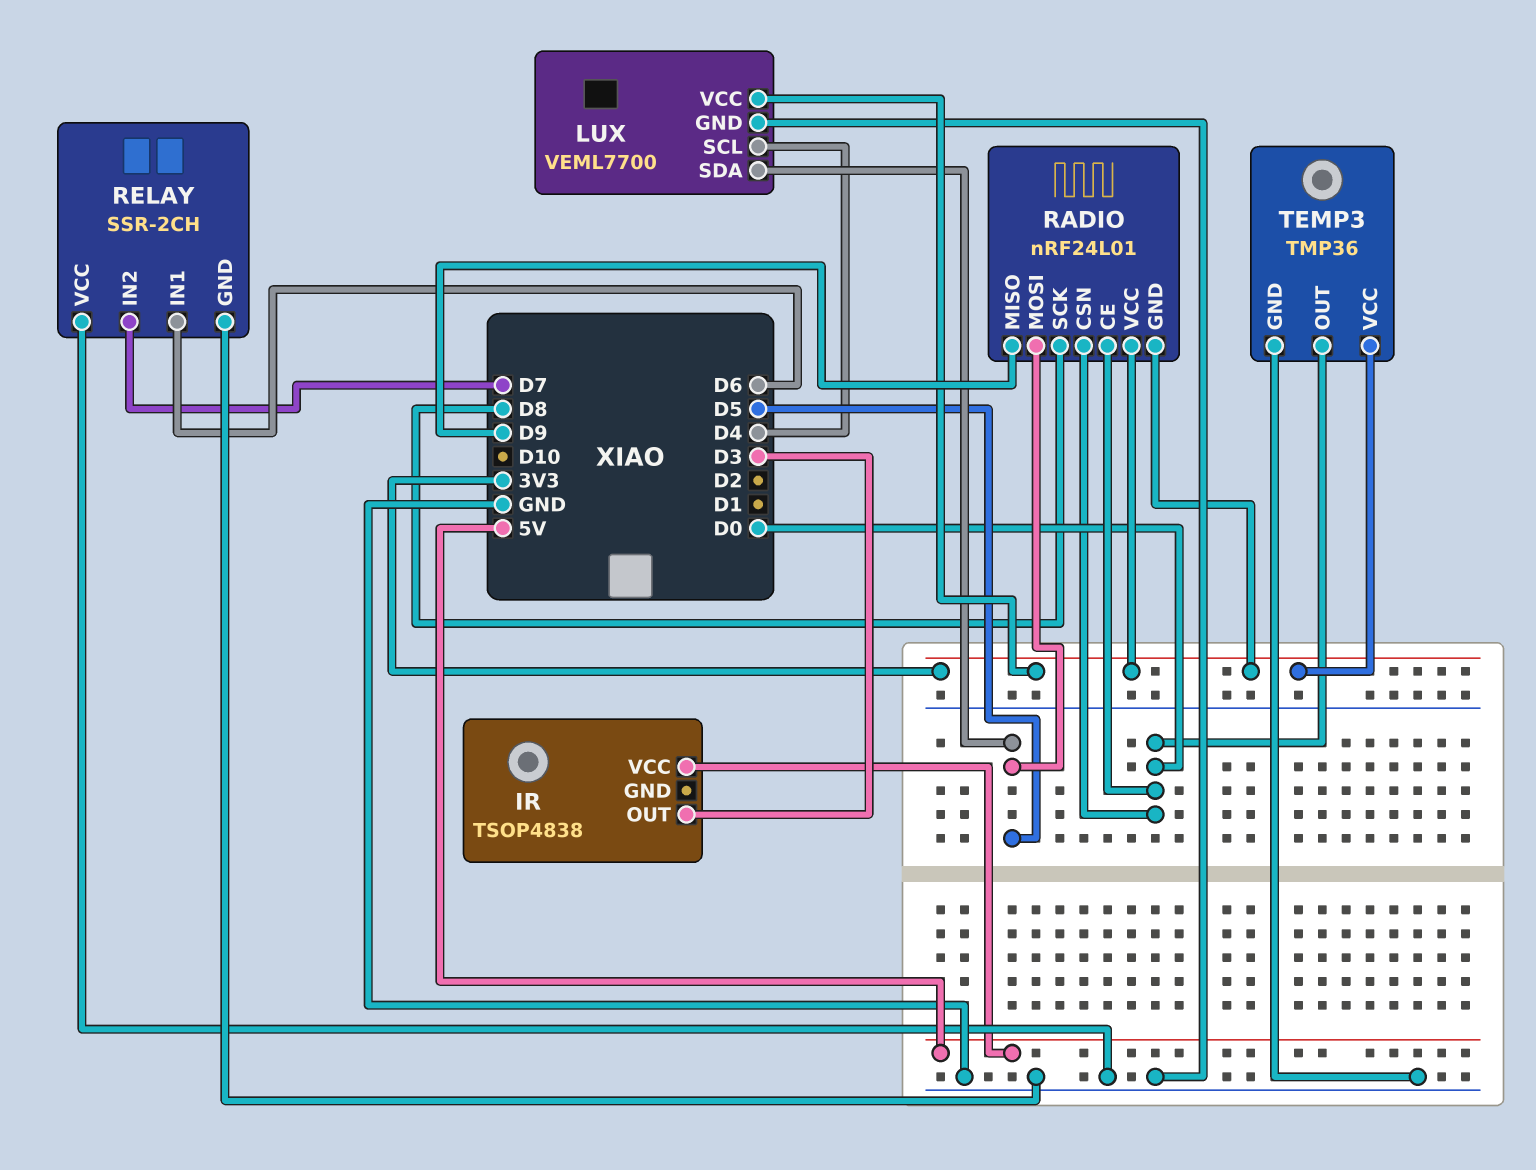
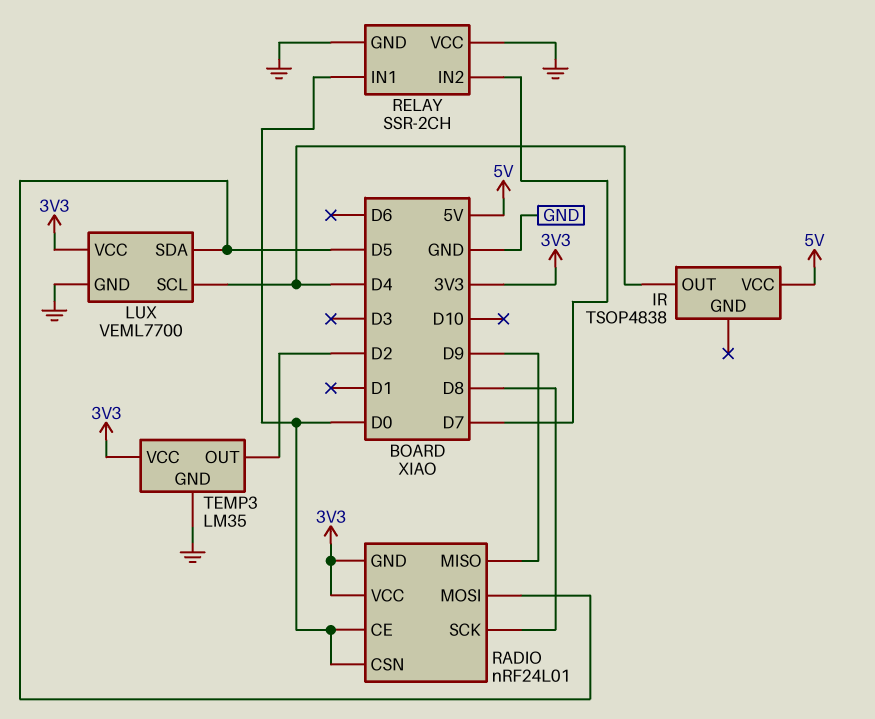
IR pin OUT: D3 -> D4
RELAY pin IN1: D6 -> D0
TEMP3: TMP36 -> LM35
TEMP3 pin OUT: D0 -> D2

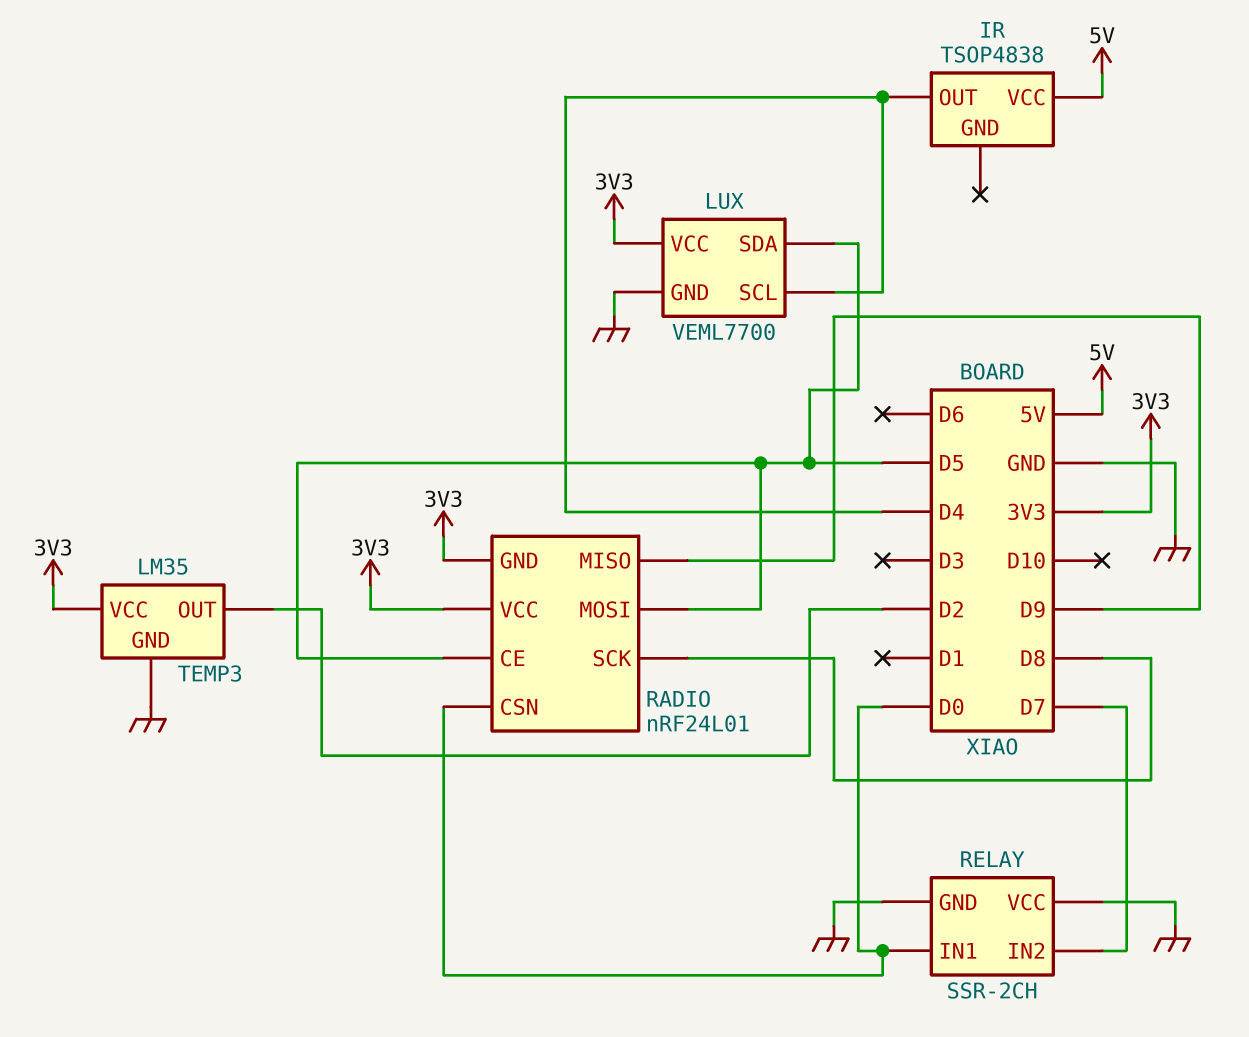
RADIO pin CE: D0 -> D5

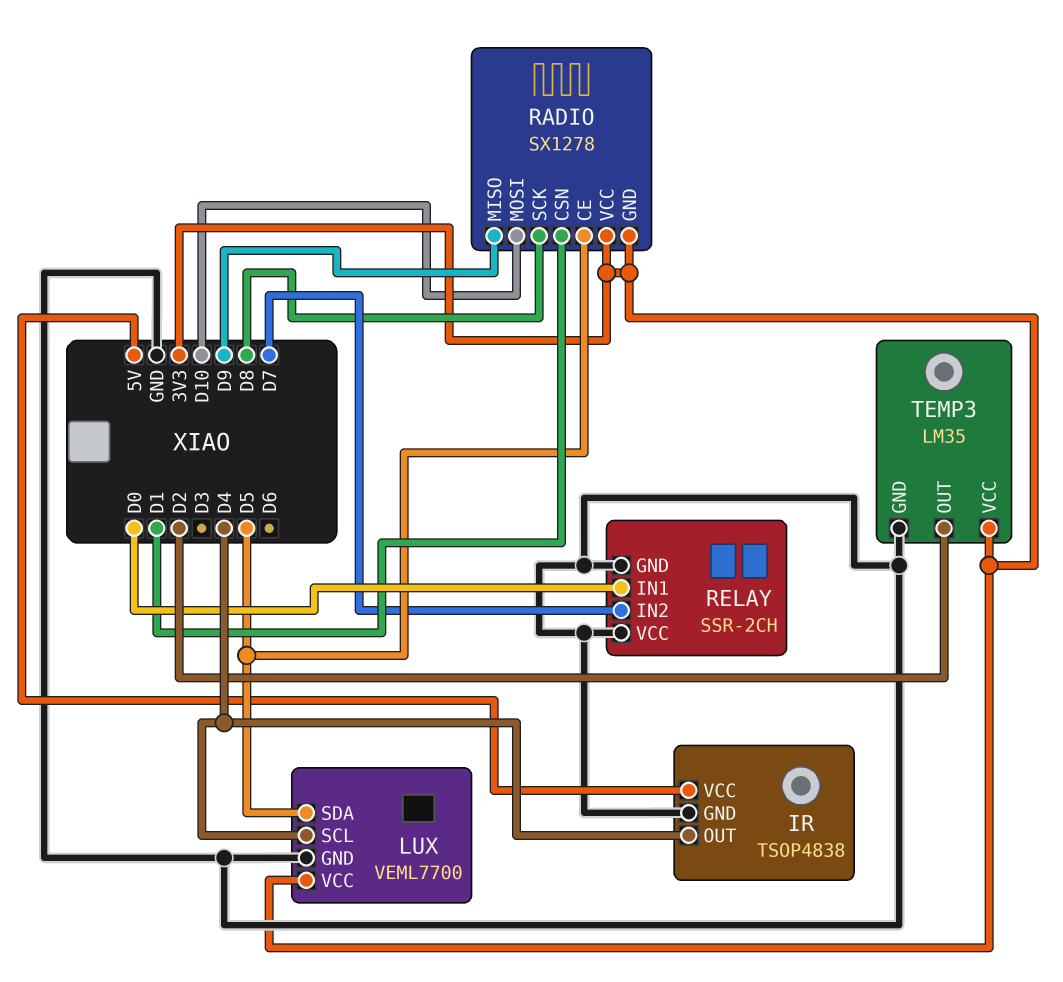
IR pin GND: none -> GND
RADIO: nRF24L01 -> SX1278
RADIO pin CSN: D0 -> D1
RADIO pin MOSI: D5 -> D10

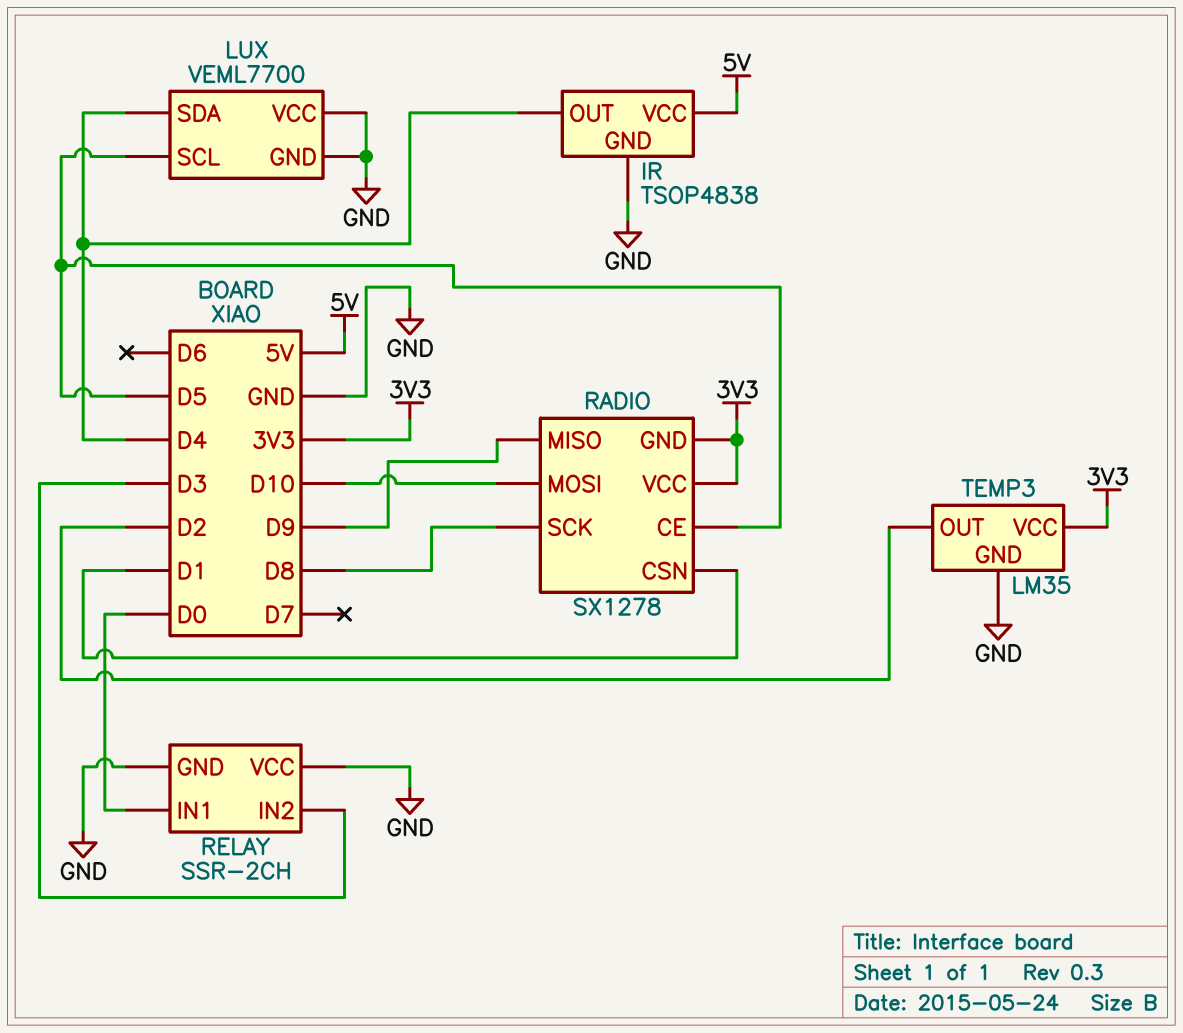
LUX pin SCL: D4 -> D5
LUX pin SDA: D5 -> D4
LUX pin VCC: 3V3 -> GND
RELAY pin IN2: D7 -> D3

